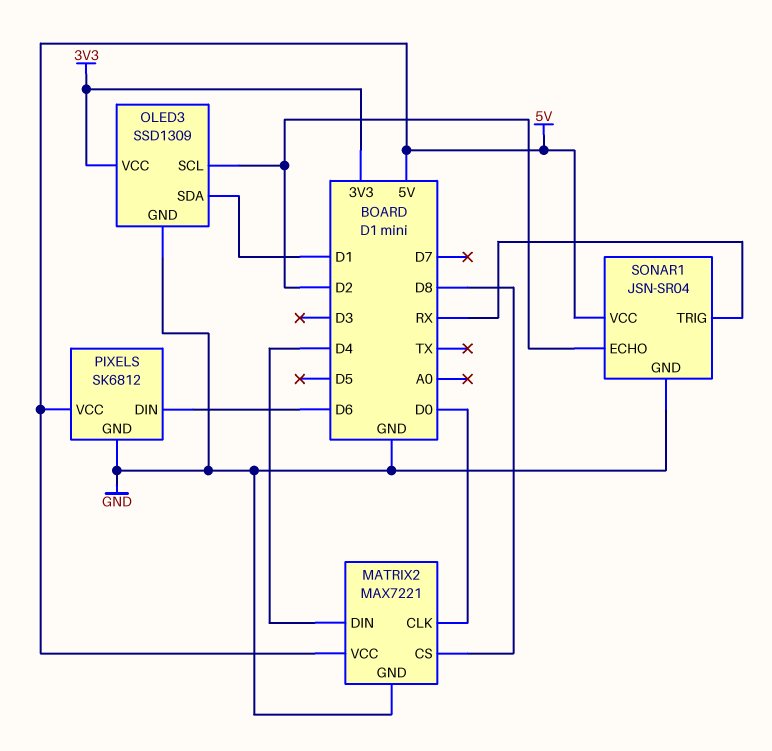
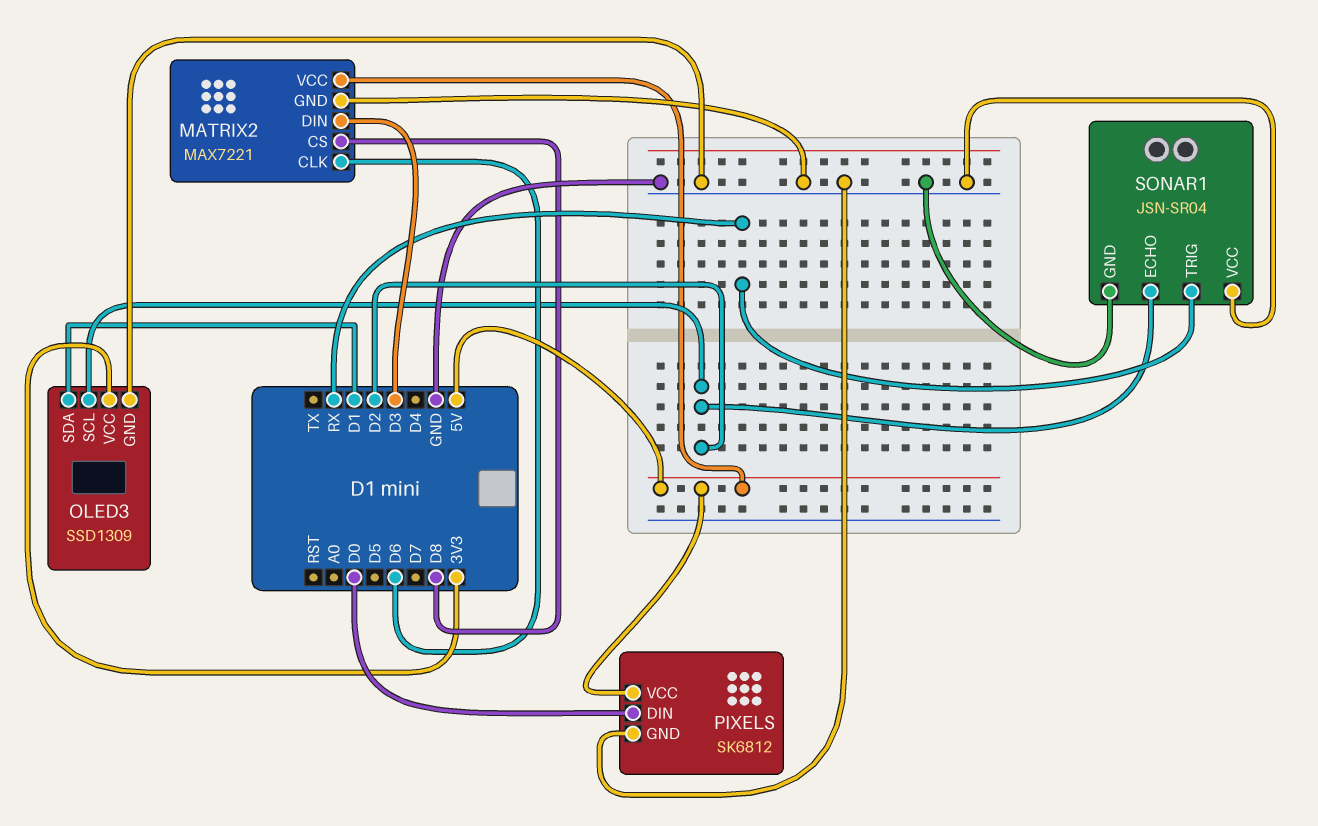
MATRIX2 pin CLK: D0 -> D6
MATRIX2 pin DIN: D4 -> D3
PIXELS pin DIN: D6 -> D0
SONAR1 pin VCC: 5V -> GND

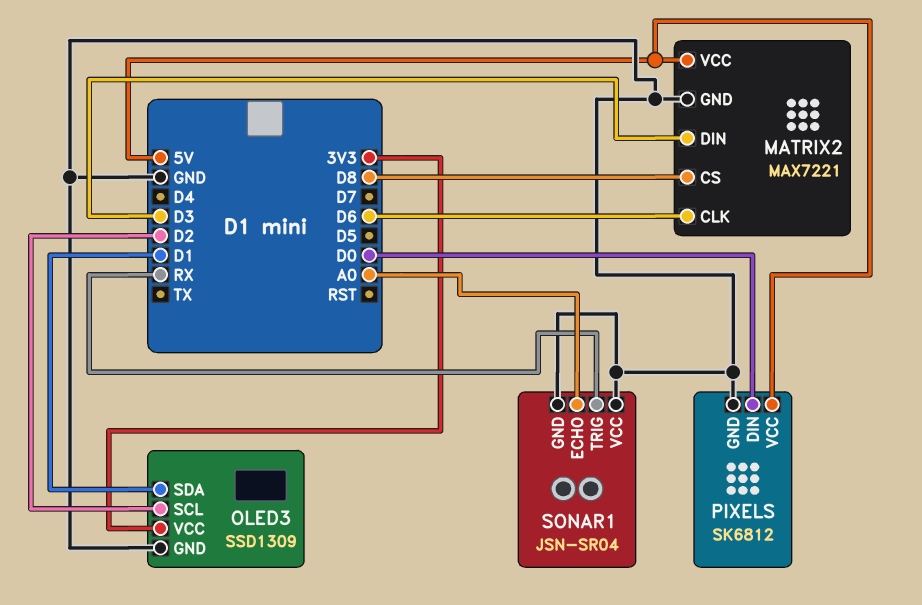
SONAR1 pin ECHO: D2 -> A0

